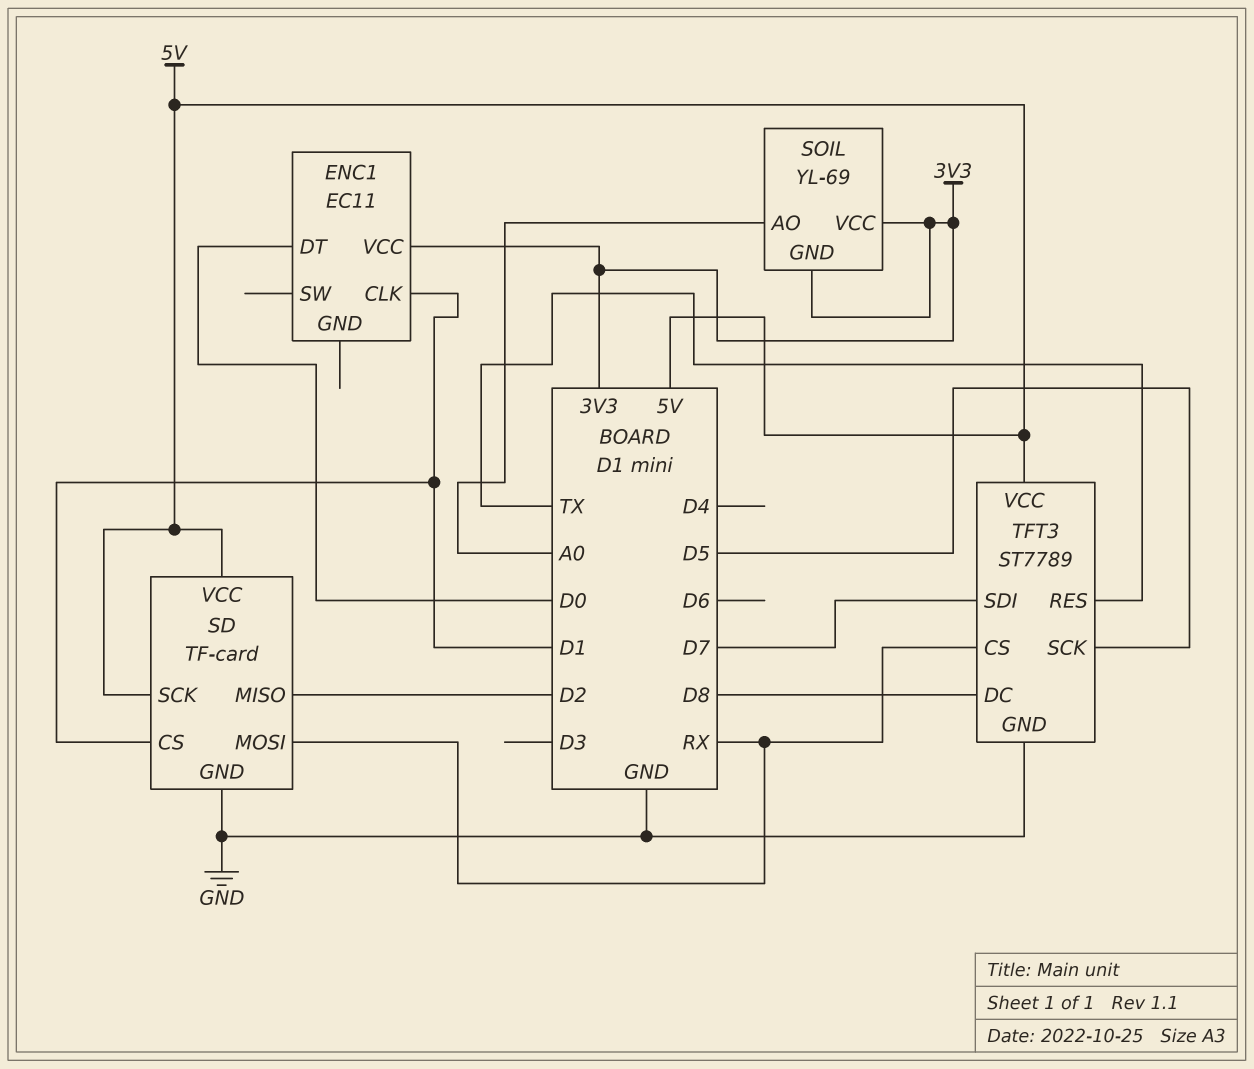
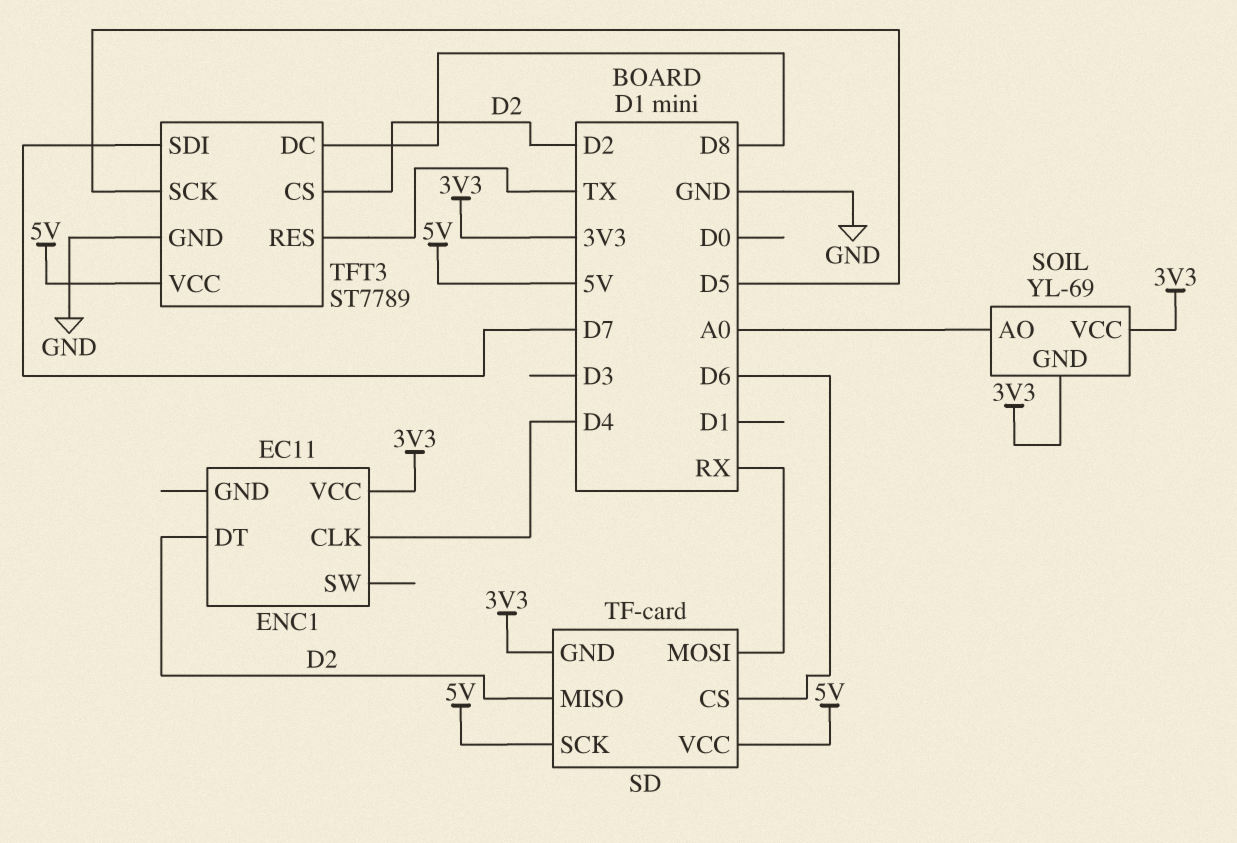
ENC1 pin CLK: D1 -> D4
ENC1 pin DT: D0 -> D2
SD pin CS: D1 -> D6
SD pin GND: GND -> 3V3
TFT3 pin CS: RX -> D2

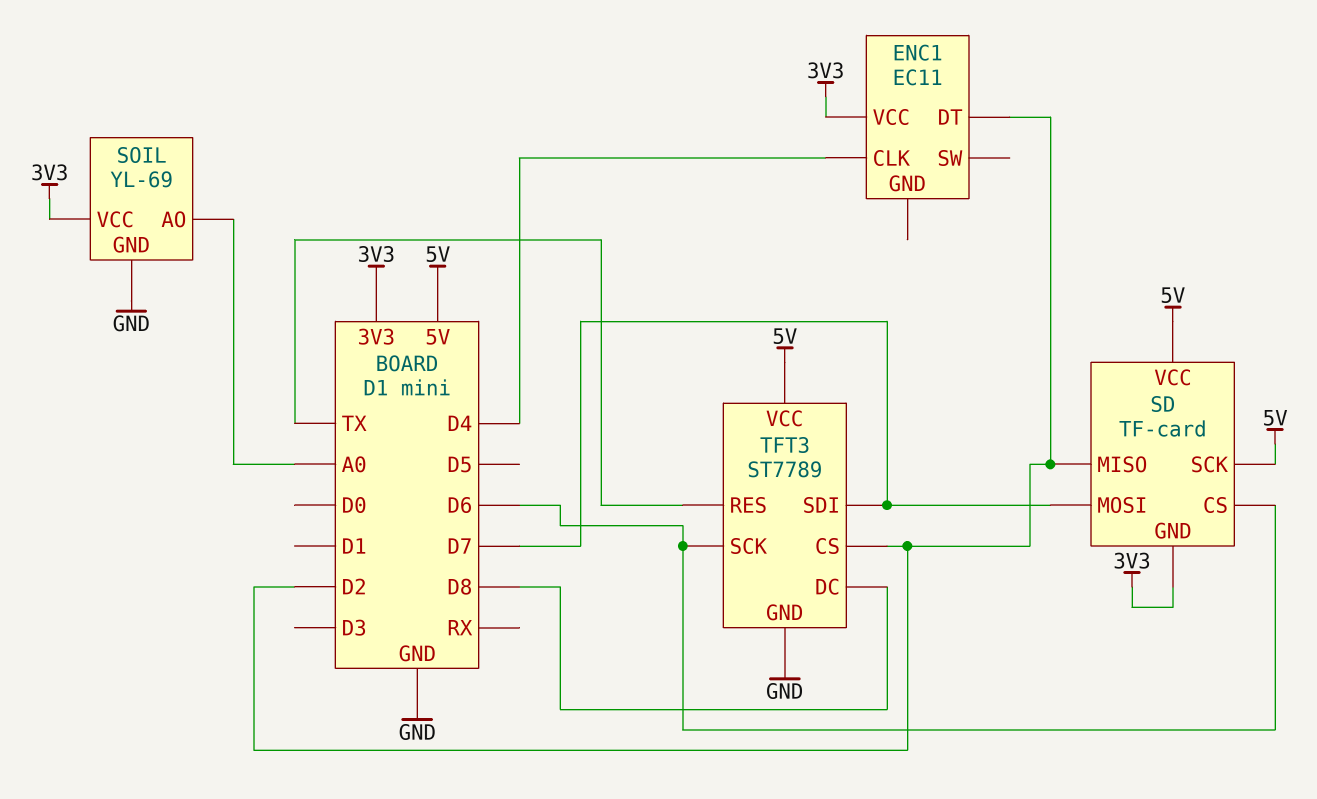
SD pin MOSI: RX -> D7
SOIL pin GND: 3V3 -> GND
TFT3 pin SCK: D5 -> D6

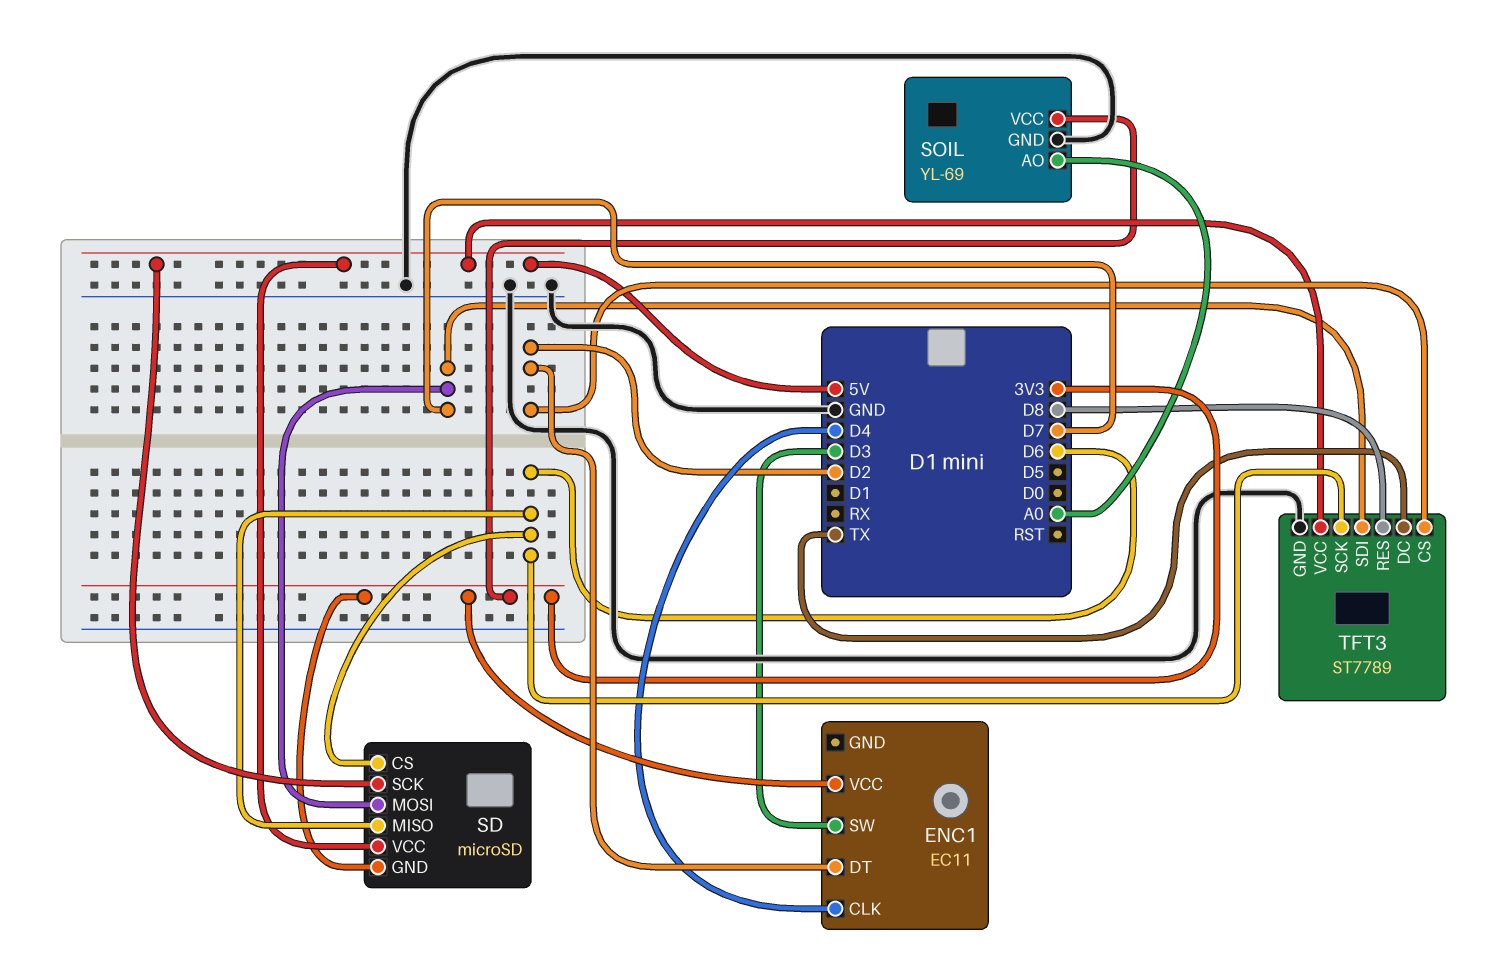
ENC1 pin SW: none -> D3
SD: TF-card -> microSD
SD pin MISO: D2 -> D6
TFT3 pin DC: D8 -> TX
TFT3 pin RES: TX -> D8

